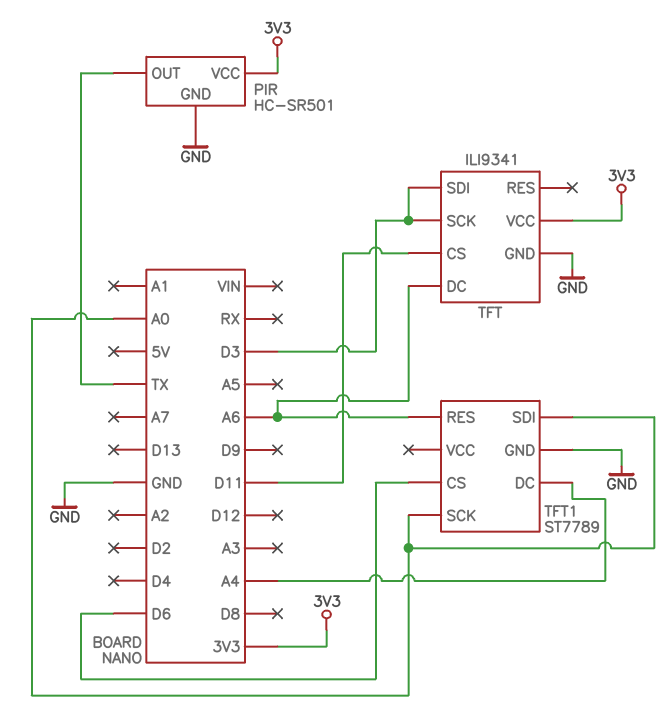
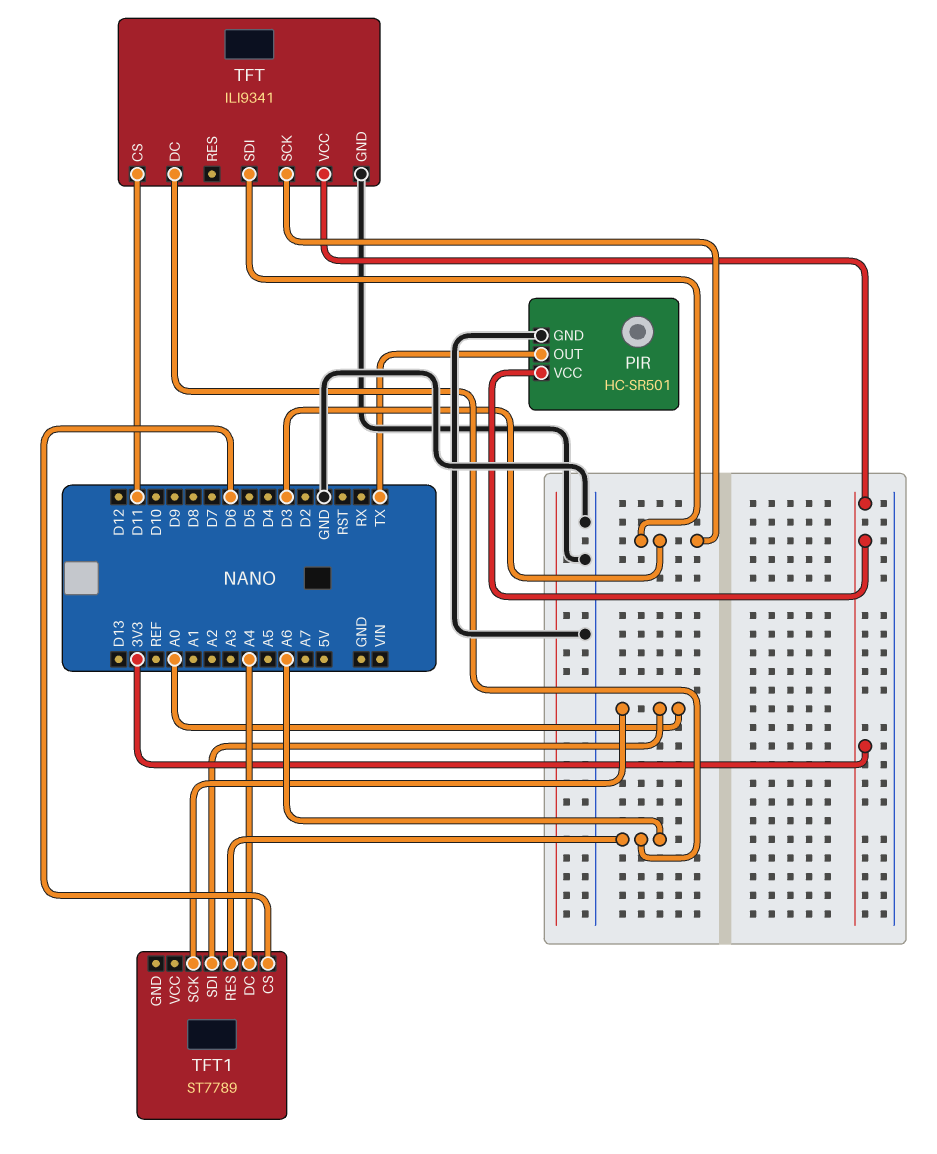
TFT1 pin GND: GND -> none

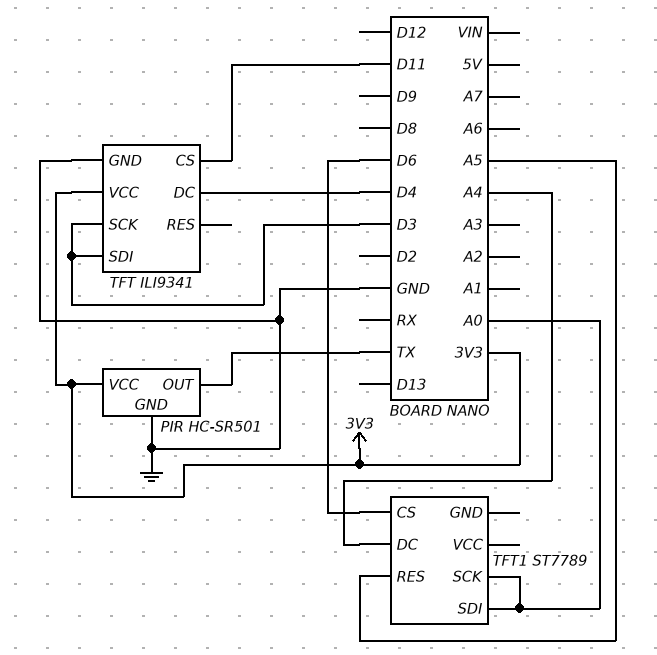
TFT pin DC: A6 -> D4
TFT1 pin RES: A6 -> A5

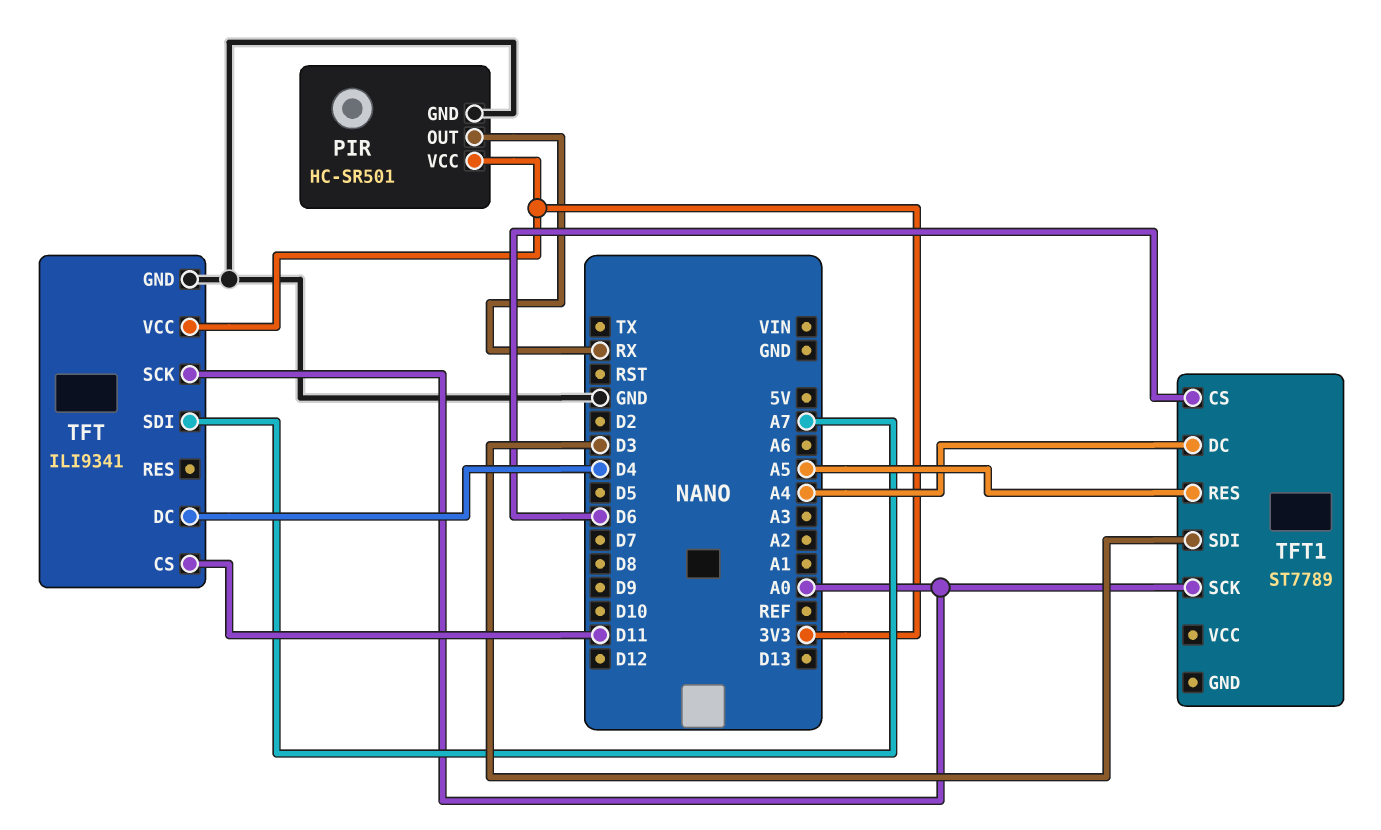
PIR pin OUT: TX -> RX
TFT pin SCK: D3 -> A0
TFT pin SDI: D3 -> A7
TFT1 pin SDI: A0 -> D3

